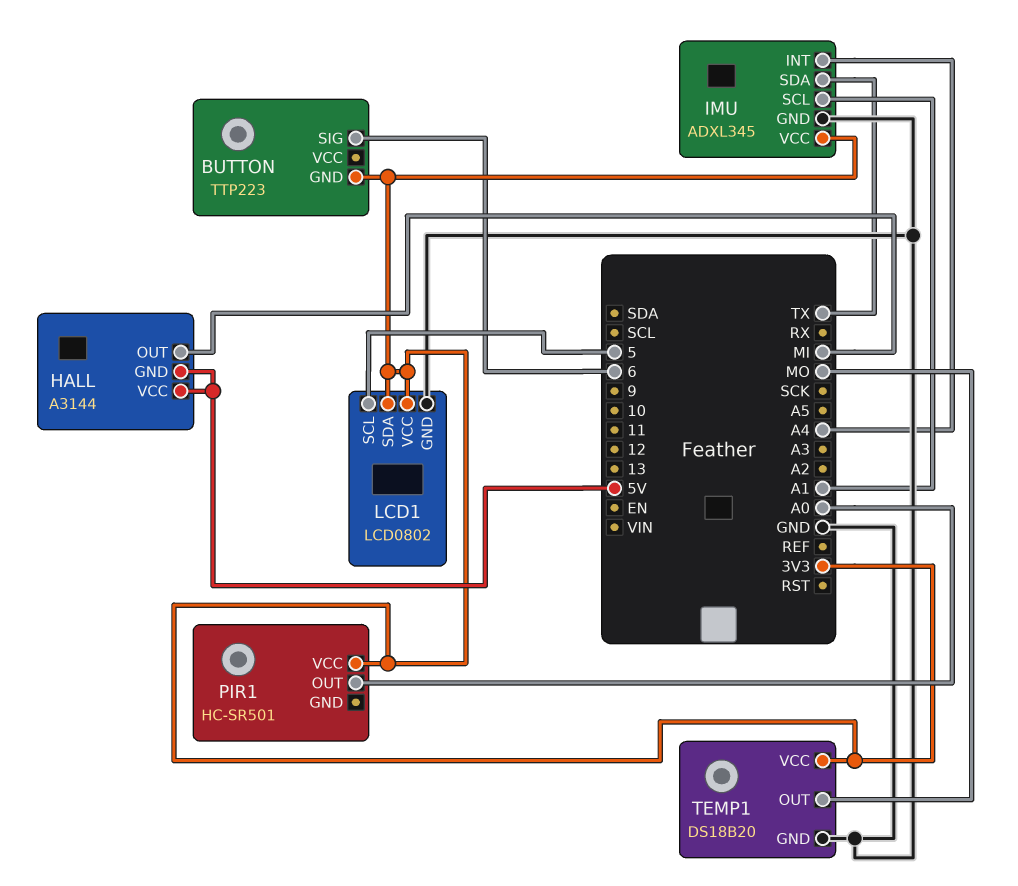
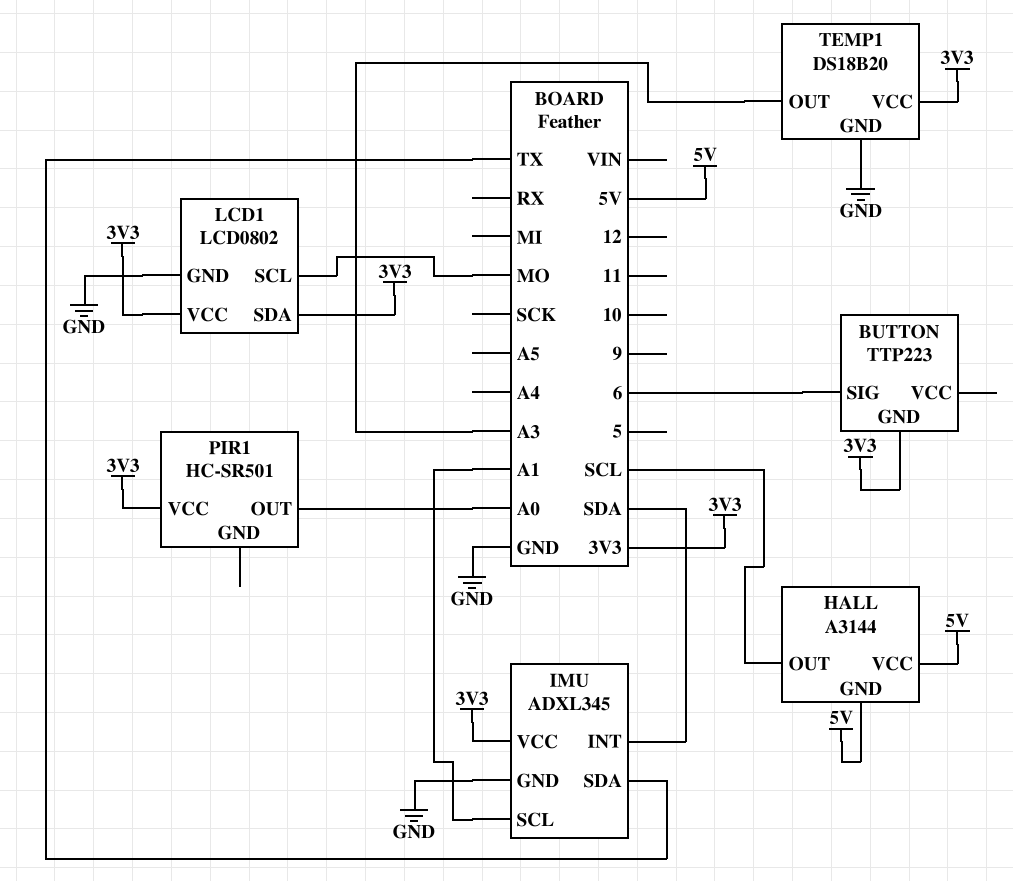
HALL pin OUT: MI -> SCL
IMU pin INT: A4 -> SDA
LCD1 pin SCL: 5 -> MO
TEMP1 pin OUT: MO -> A3

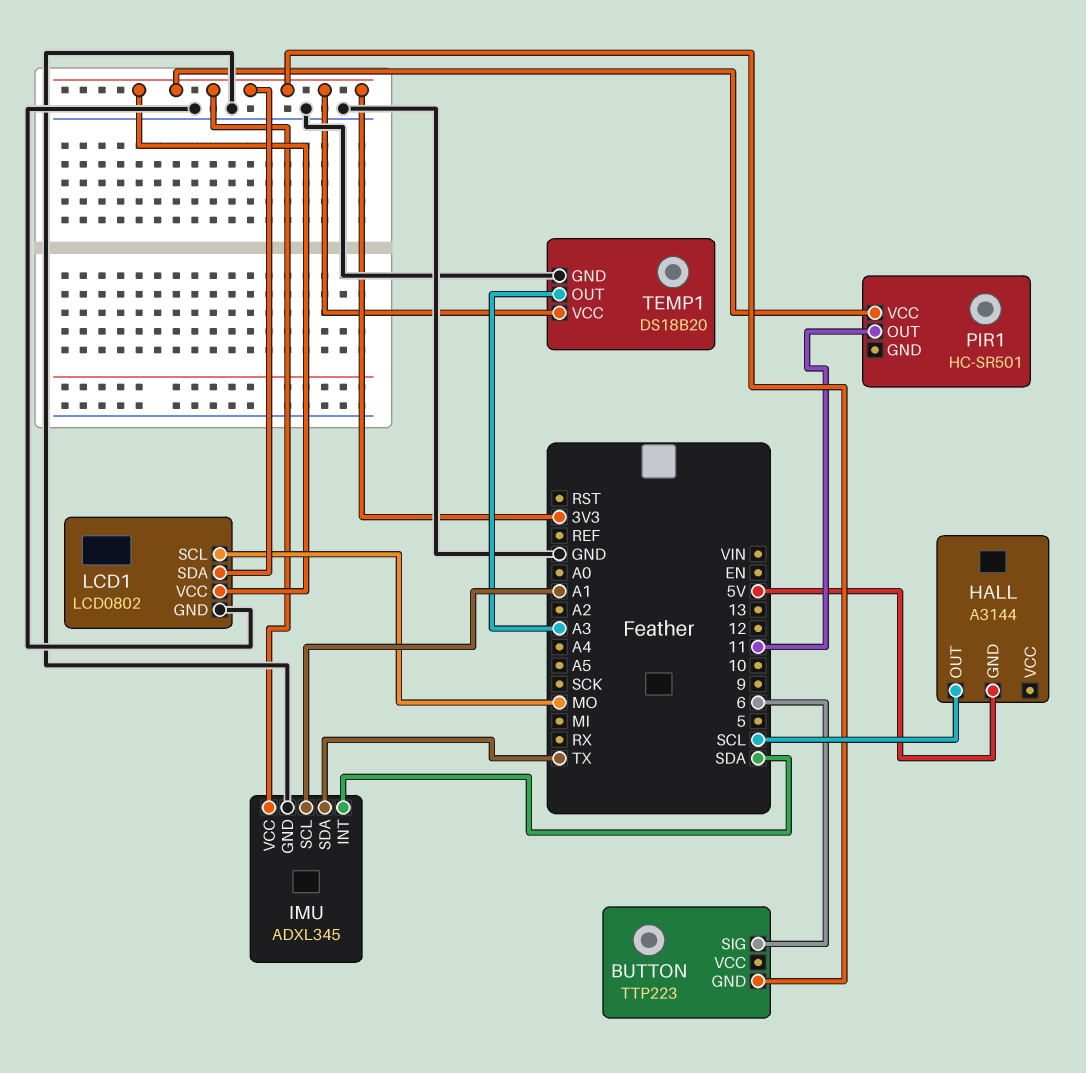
HALL pin VCC: 5V -> none
PIR1 pin OUT: A0 -> 11

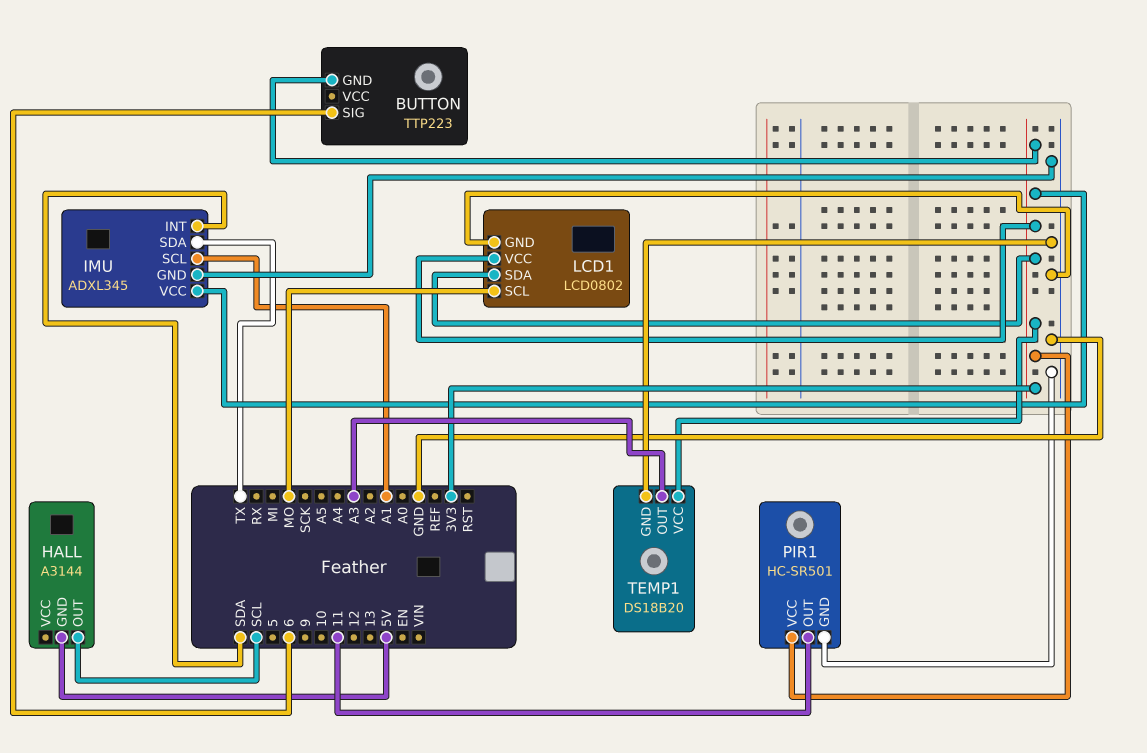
PIR1 pin GND: none -> GND

